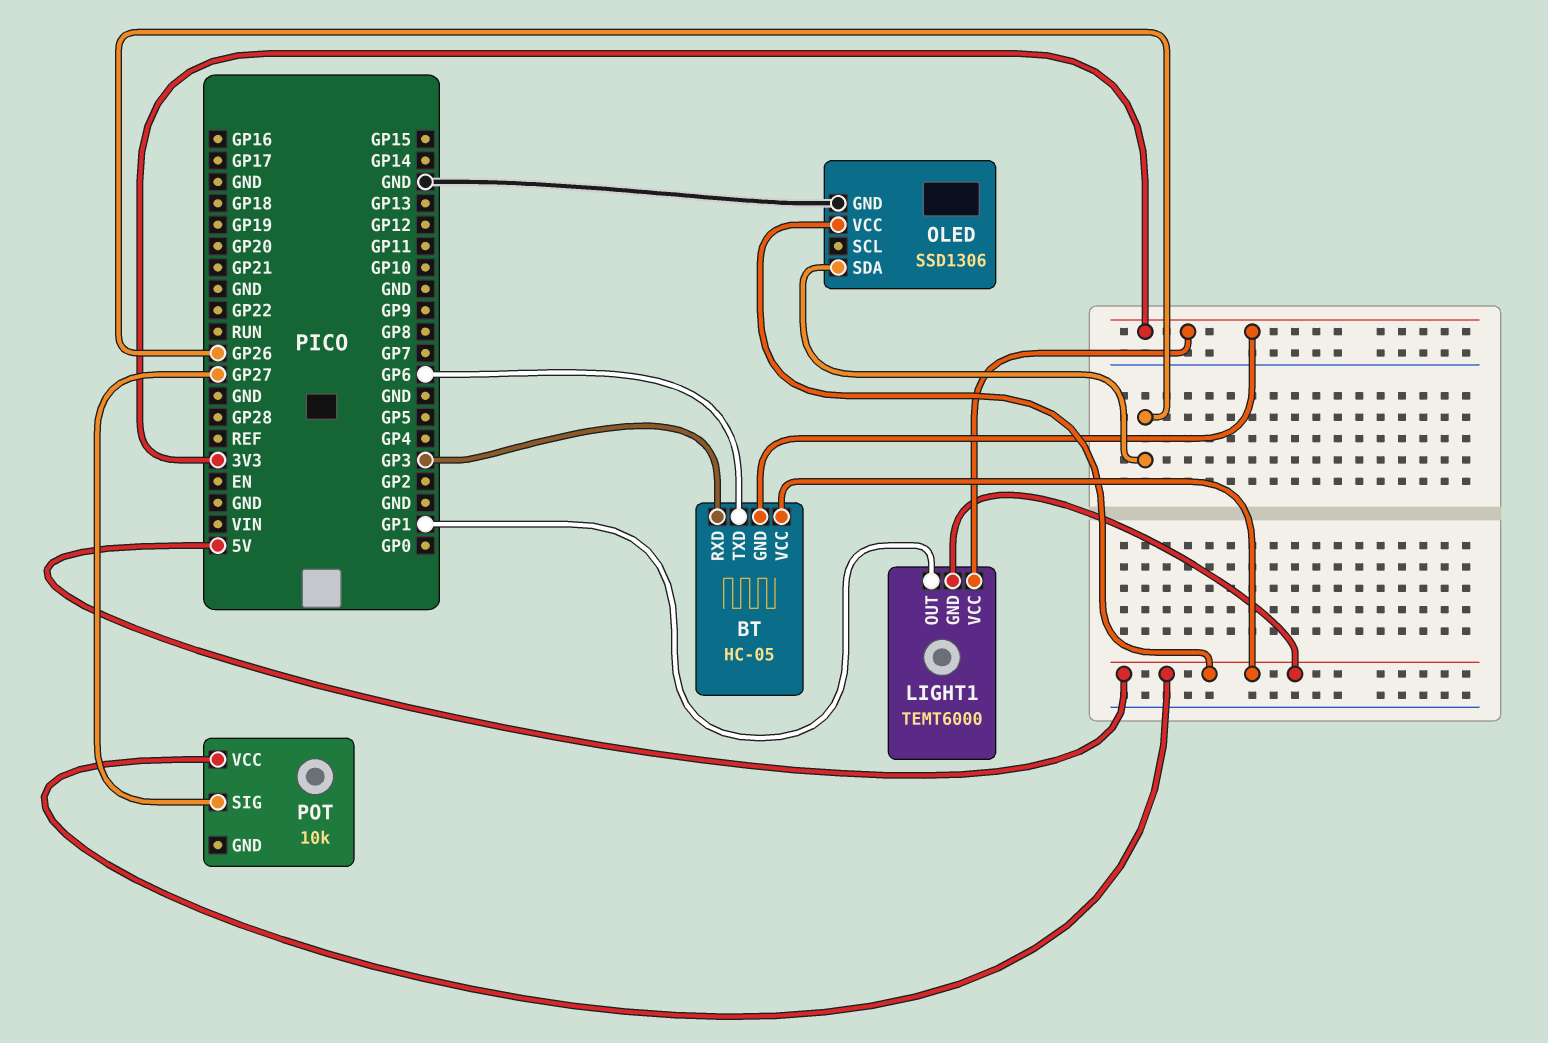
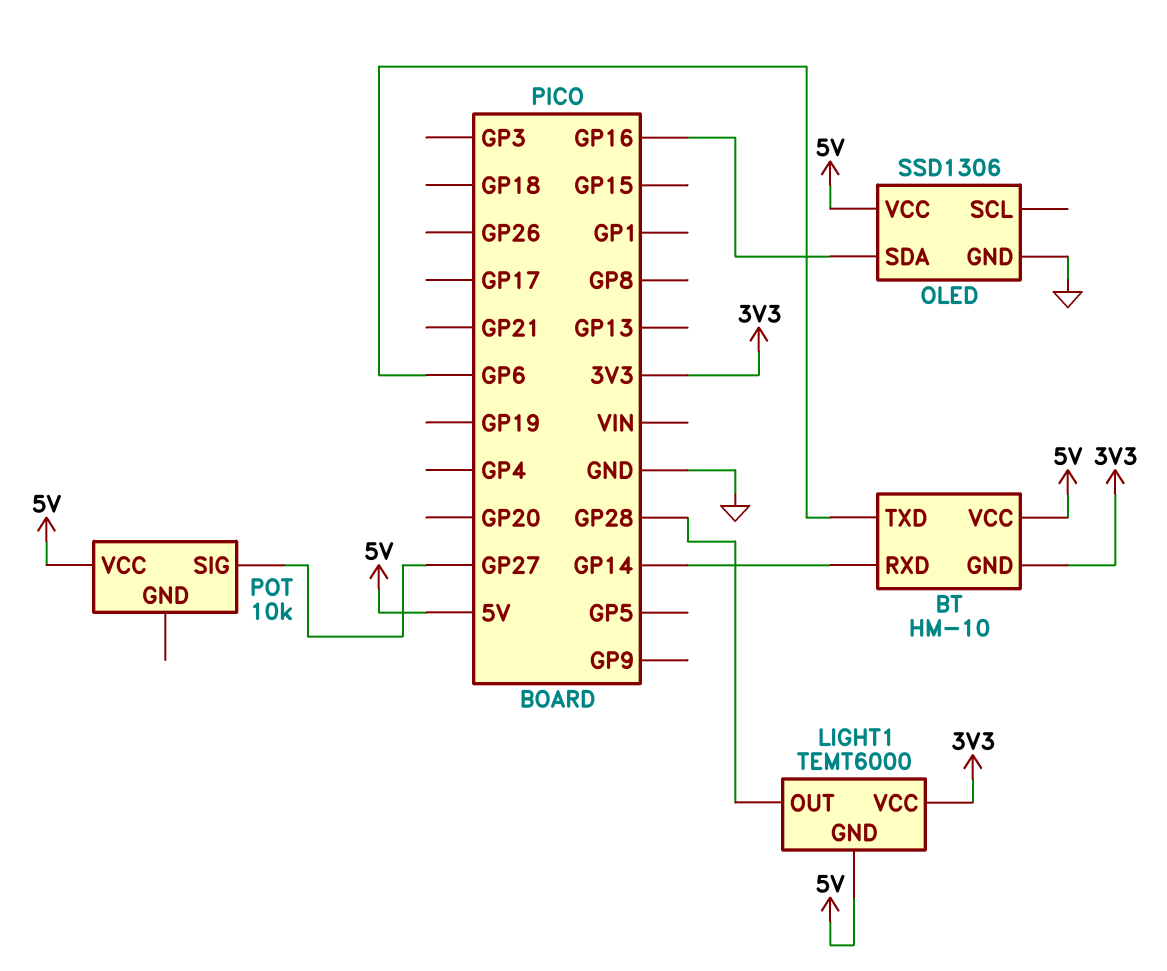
BT: HC-05 -> HM-10
BT pin RXD: GP3 -> GP14
LIGHT1 pin OUT: GP1 -> GP28
OLED pin SDA: GP26 -> GP16

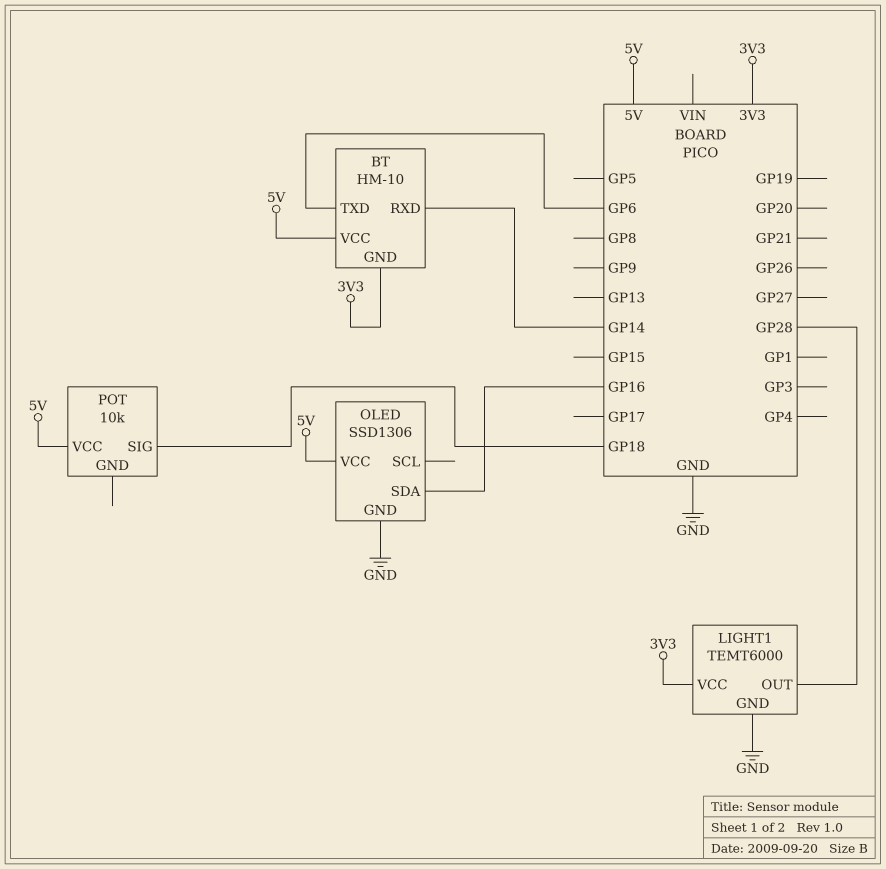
LIGHT1 pin GND: 5V -> GND
POT pin SIG: GP27 -> GP18

